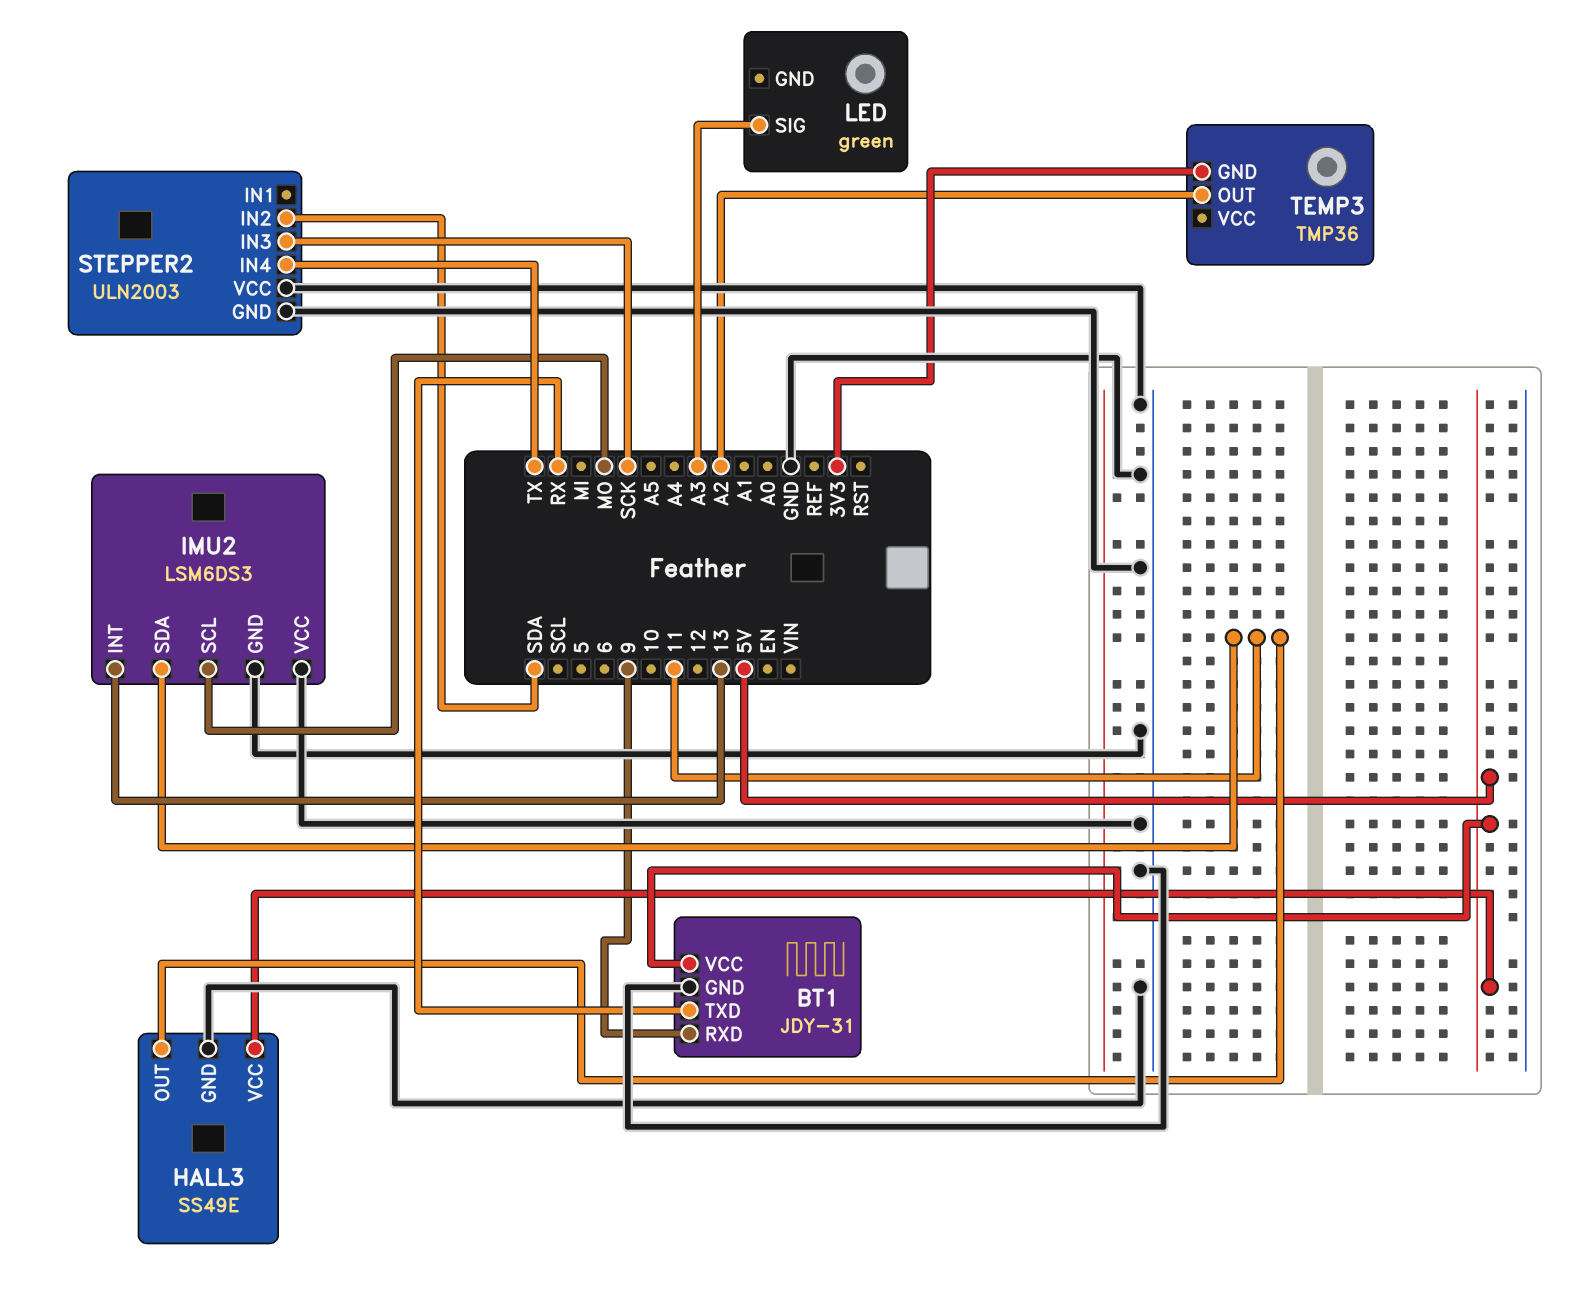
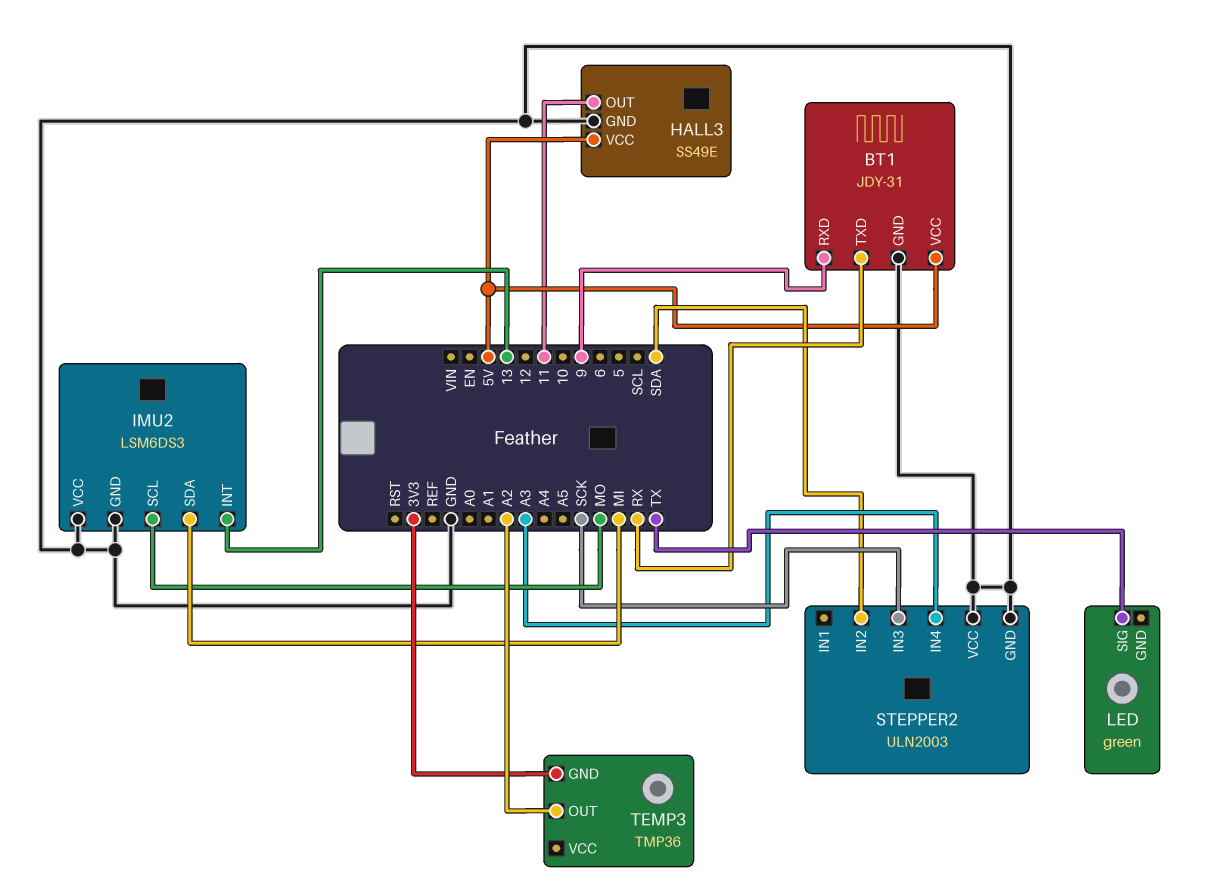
IMU2 pin SDA: 11 -> MI
LED pin SIG: A3 -> TX
STEPPER2 pin IN4: TX -> A3

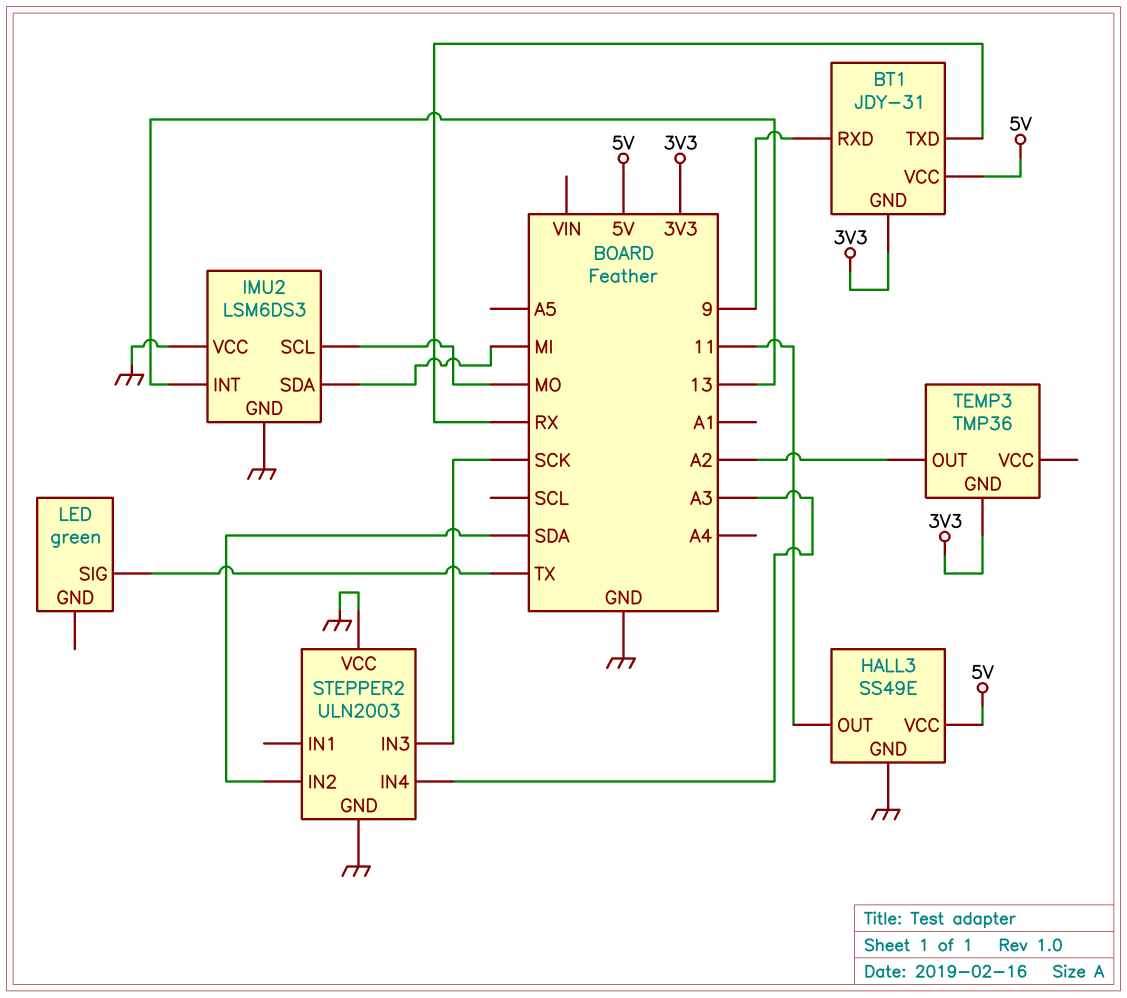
BT1 pin GND: GND -> 3V3

